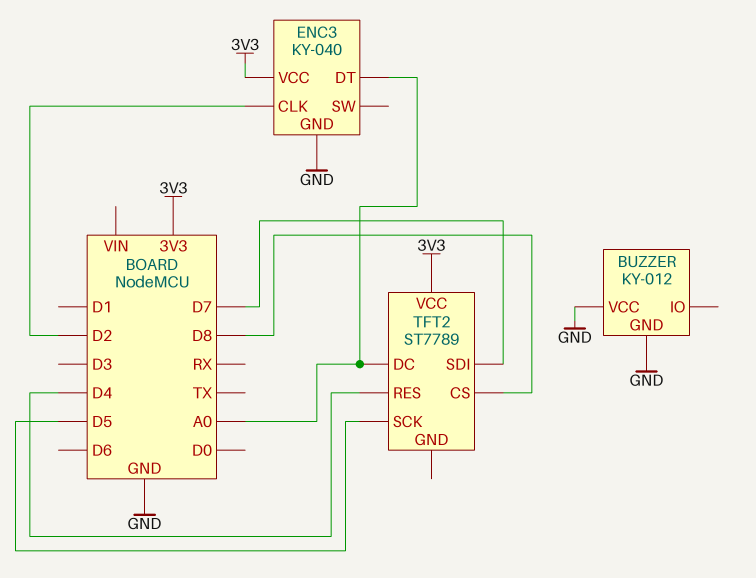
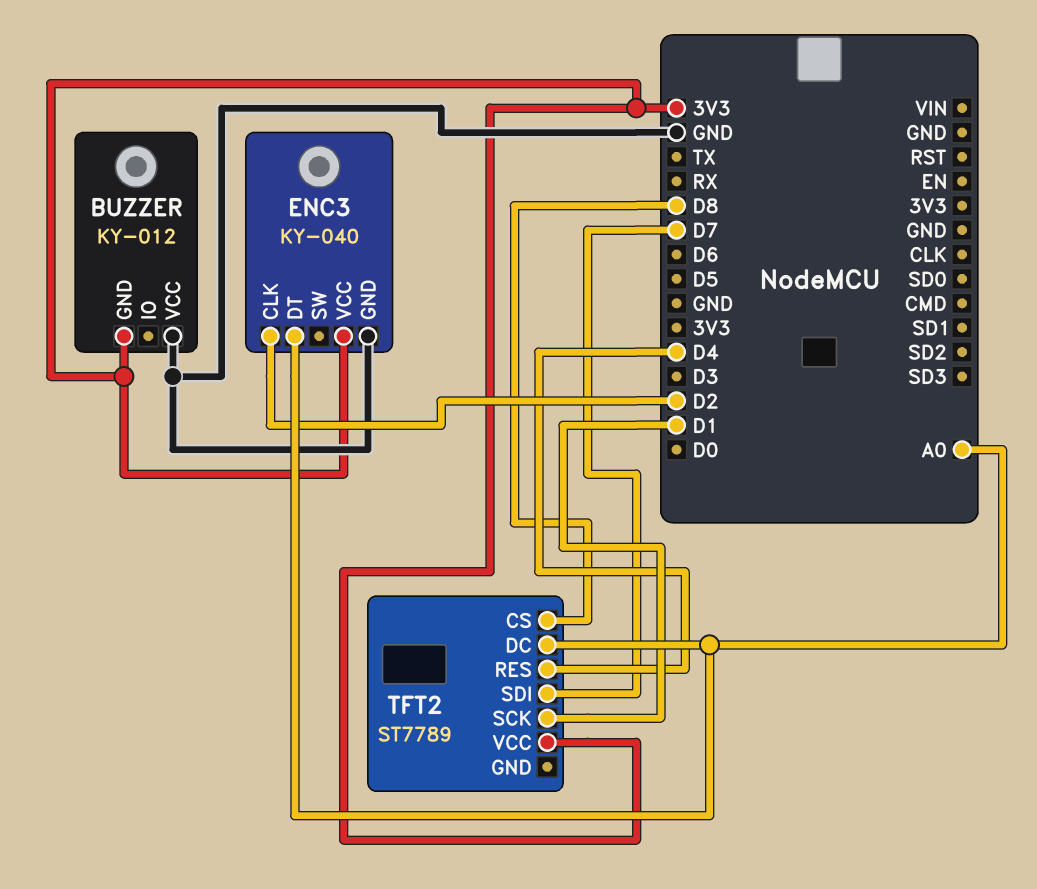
BUZZER pin GND: GND -> 3V3
TFT2 pin SCK: D5 -> D1

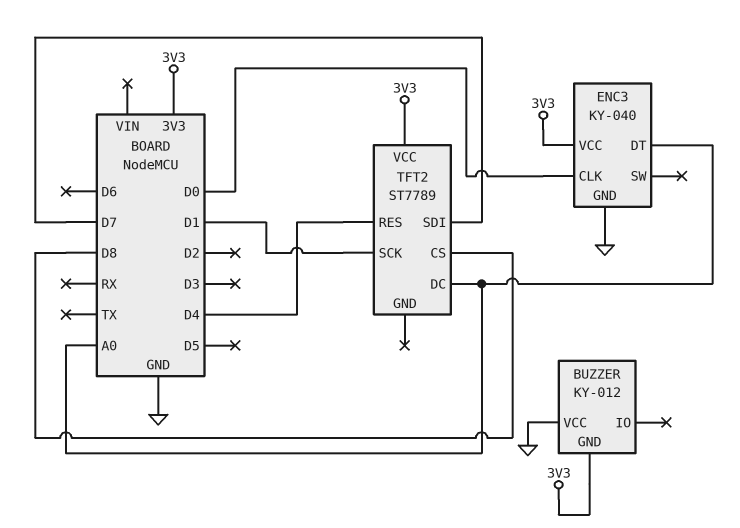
ENC3 pin CLK: D2 -> D0

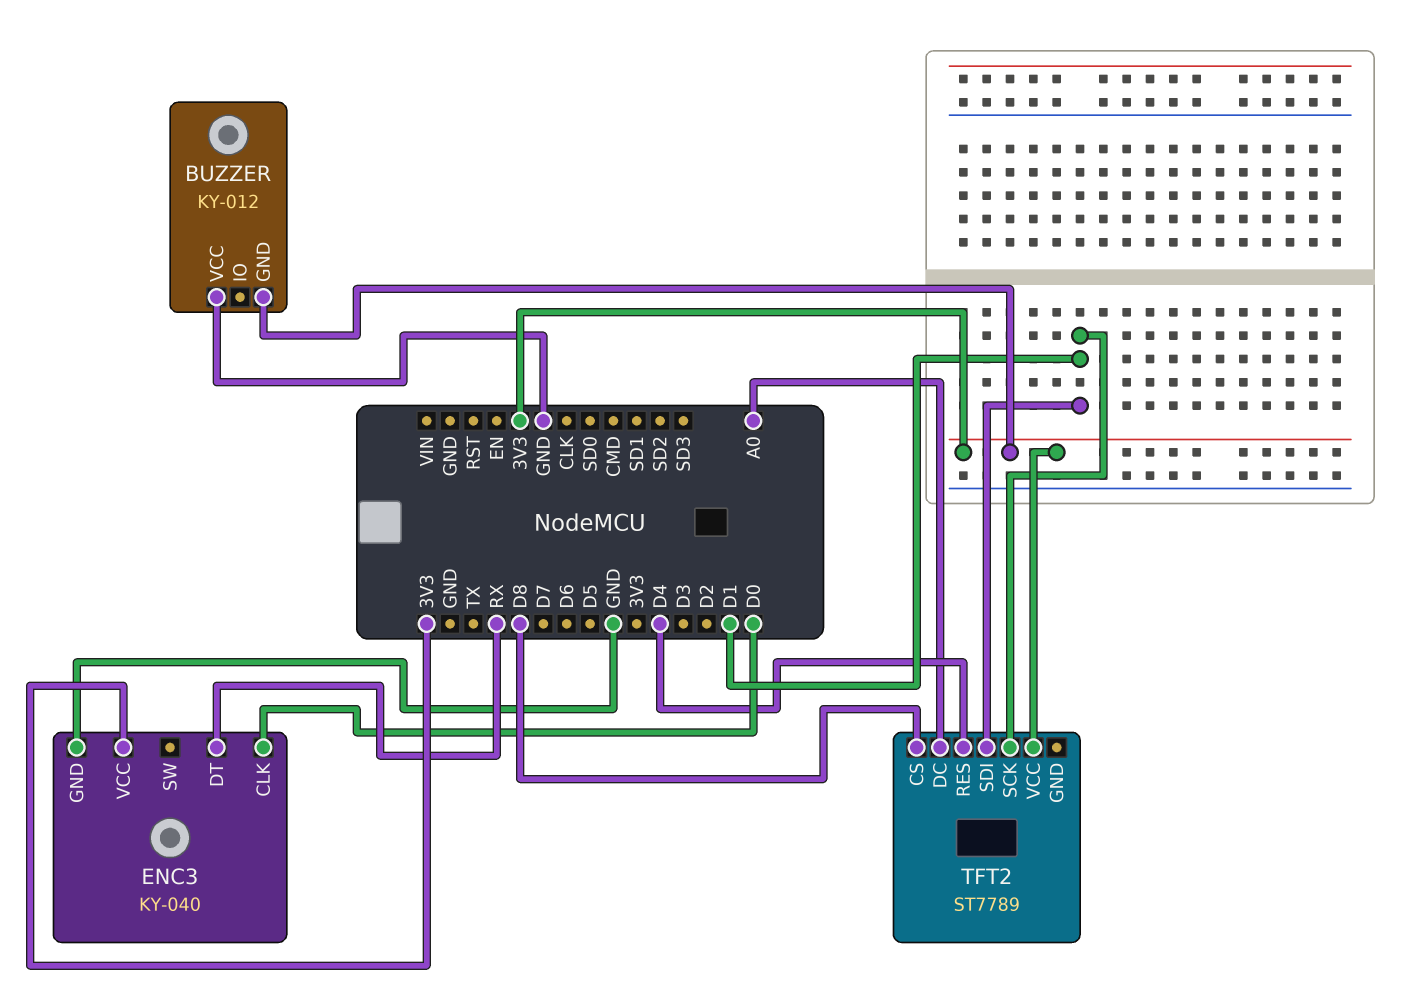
ENC3 pin DT: A0 -> RX
TFT2 pin SDI: D7 -> D1

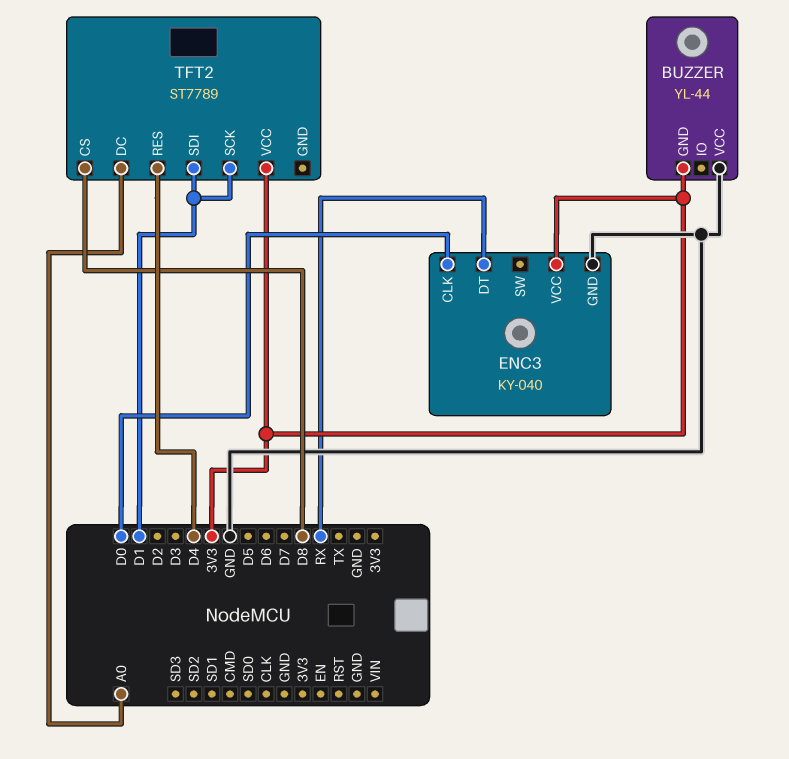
BUZZER: KY-012 -> YL-44

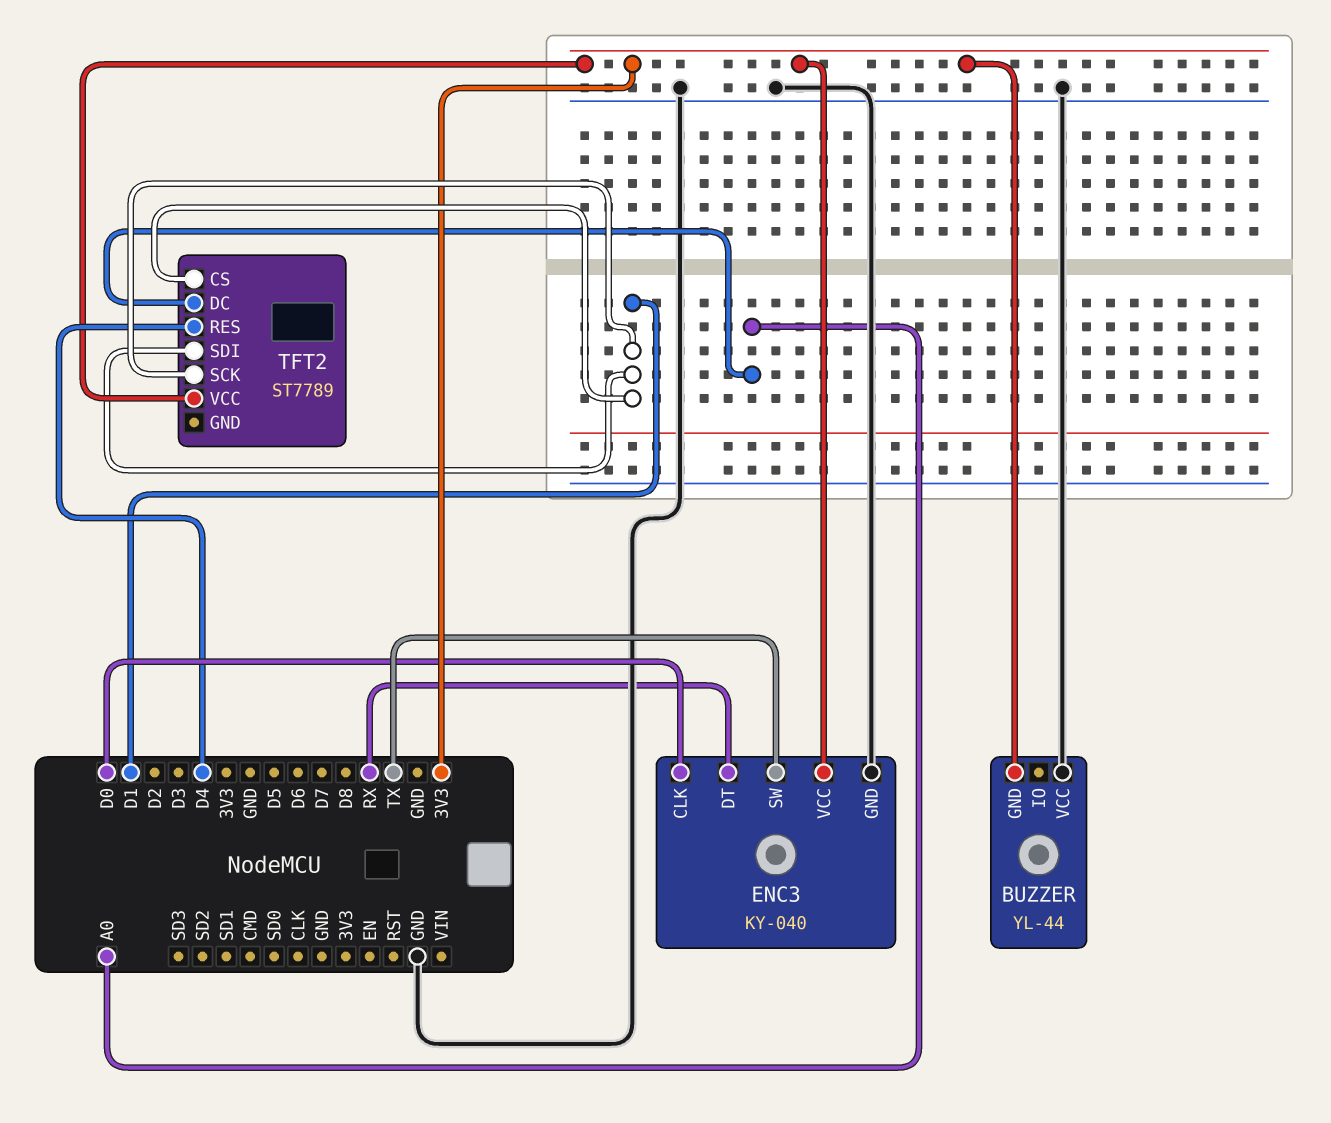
ENC3 pin SW: none -> TX
TFT2 pin CS: D8 -> D1

